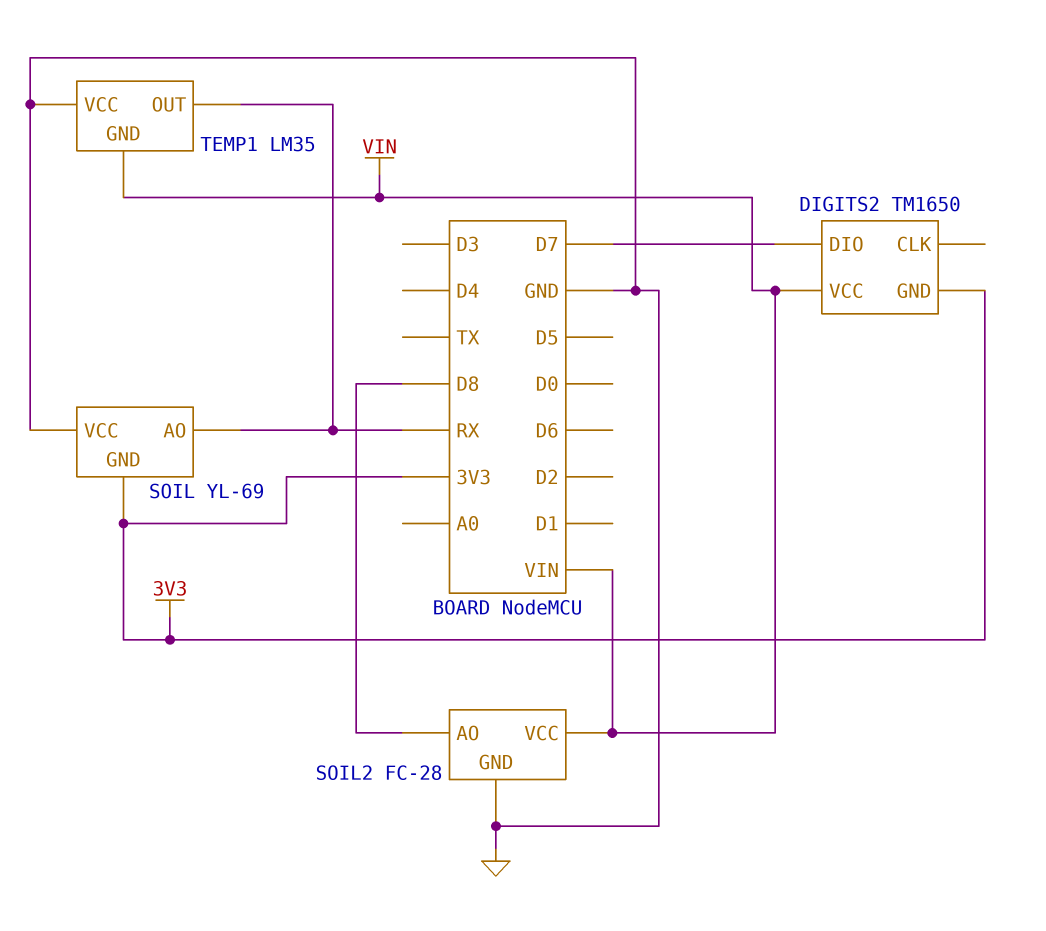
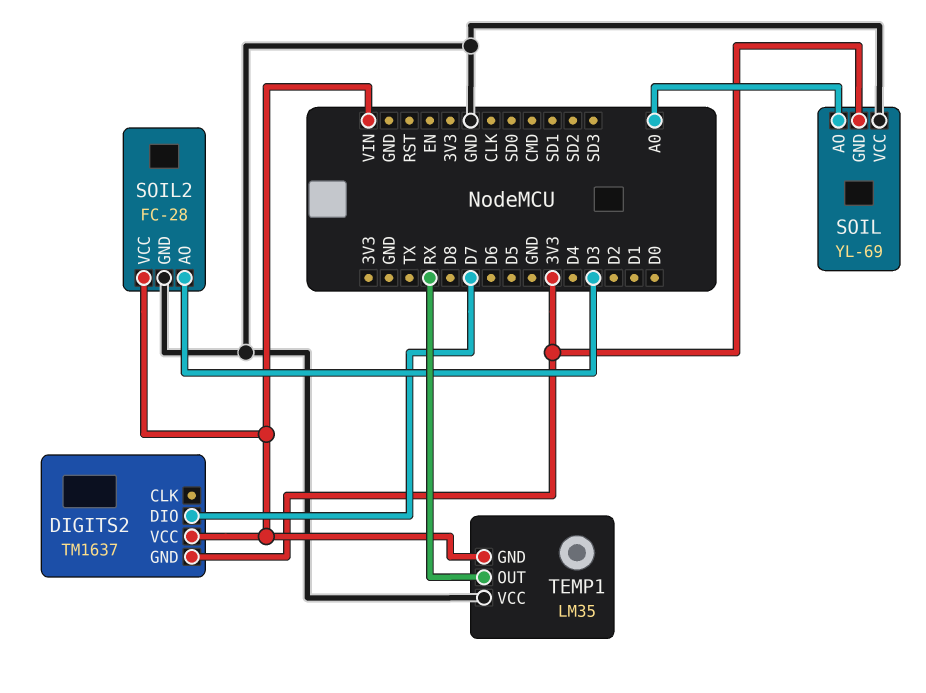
DIGITS2: TM1650 -> TM1637
SOIL pin AO: RX -> A0
SOIL2 pin AO: D8 -> D3

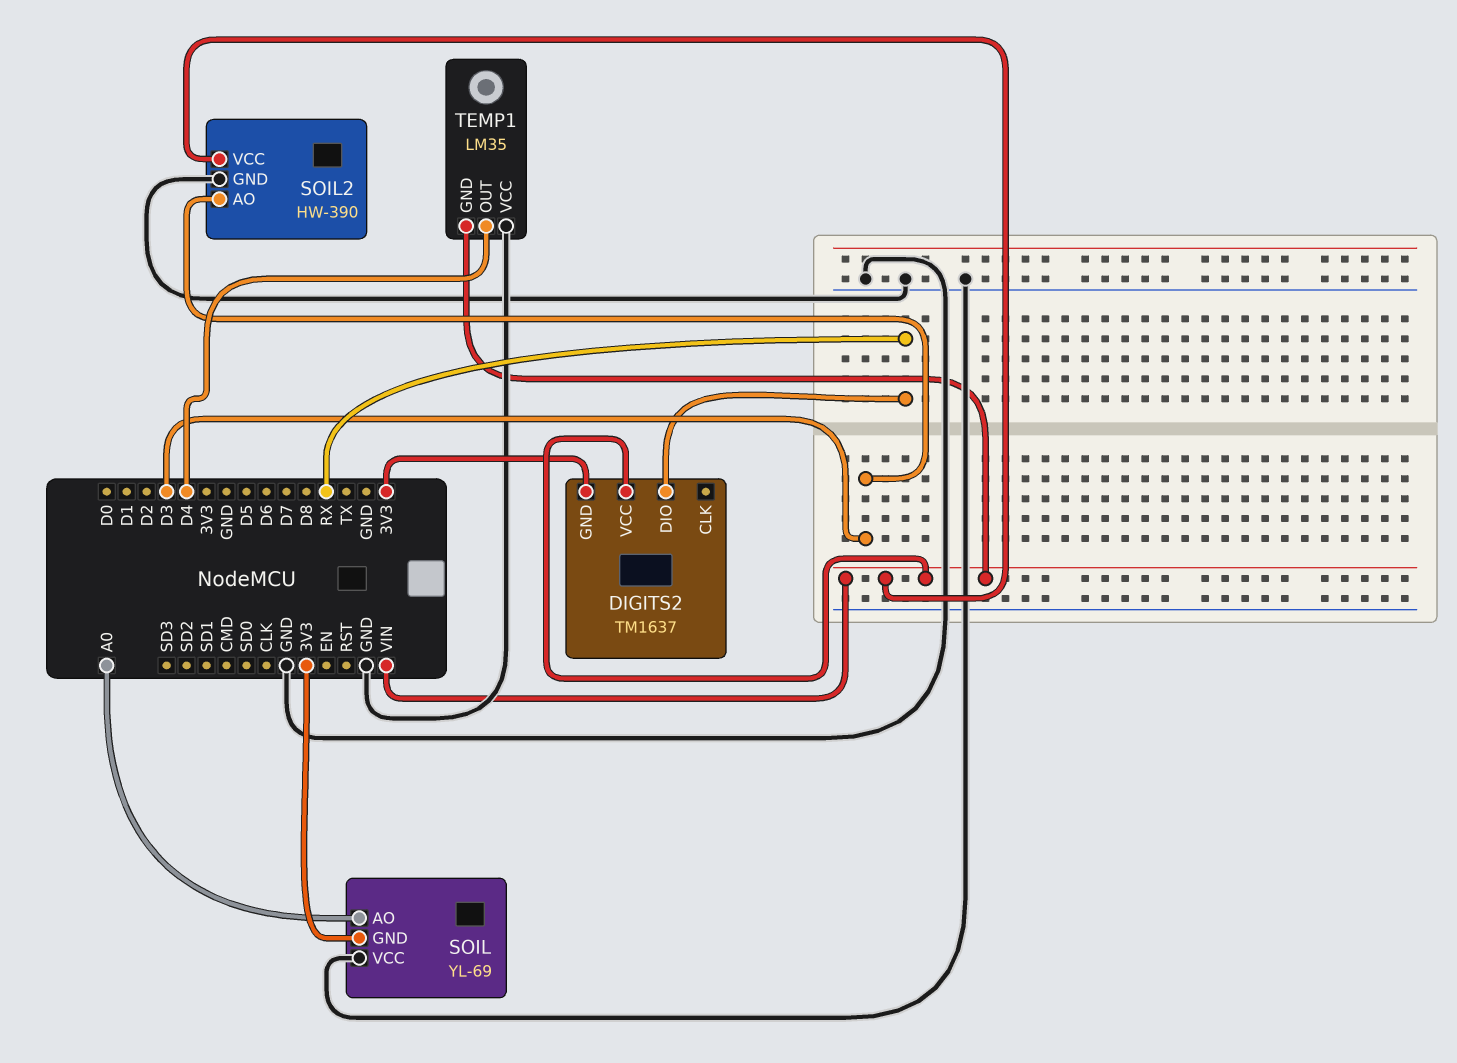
DIGITS2 pin DIO: D7 -> RX
SOIL2: FC-28 -> HW-390
TEMP1 pin OUT: RX -> D4

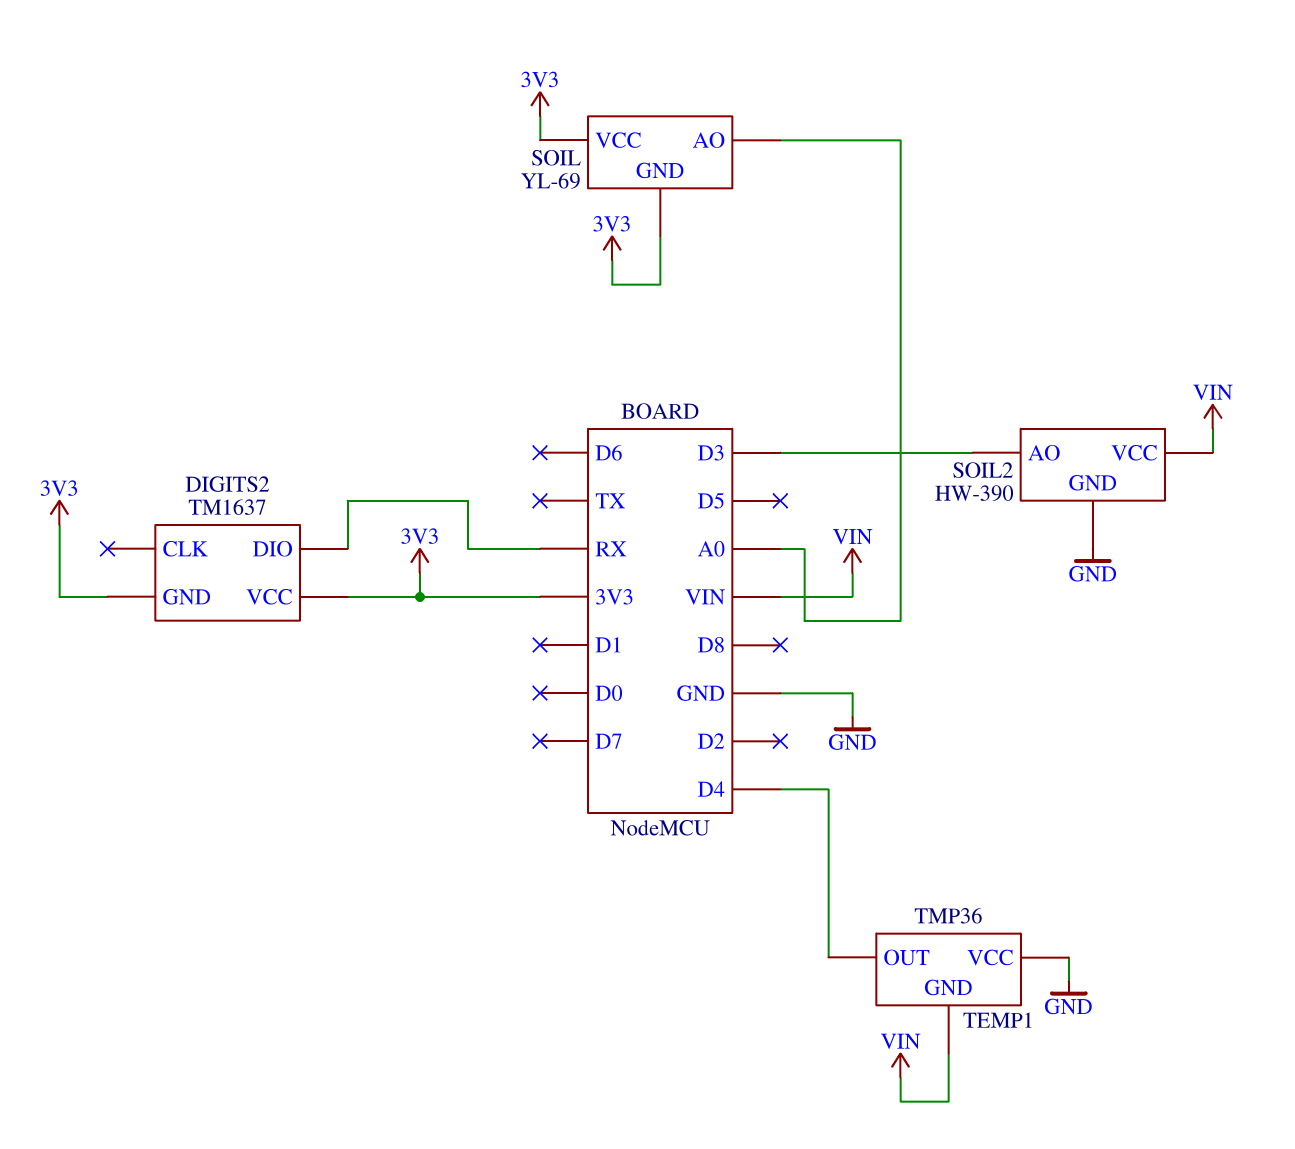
DIGITS2 pin VCC: VIN -> 3V3
SOIL pin VCC: GND -> 3V3
TEMP1: LM35 -> TMP36

